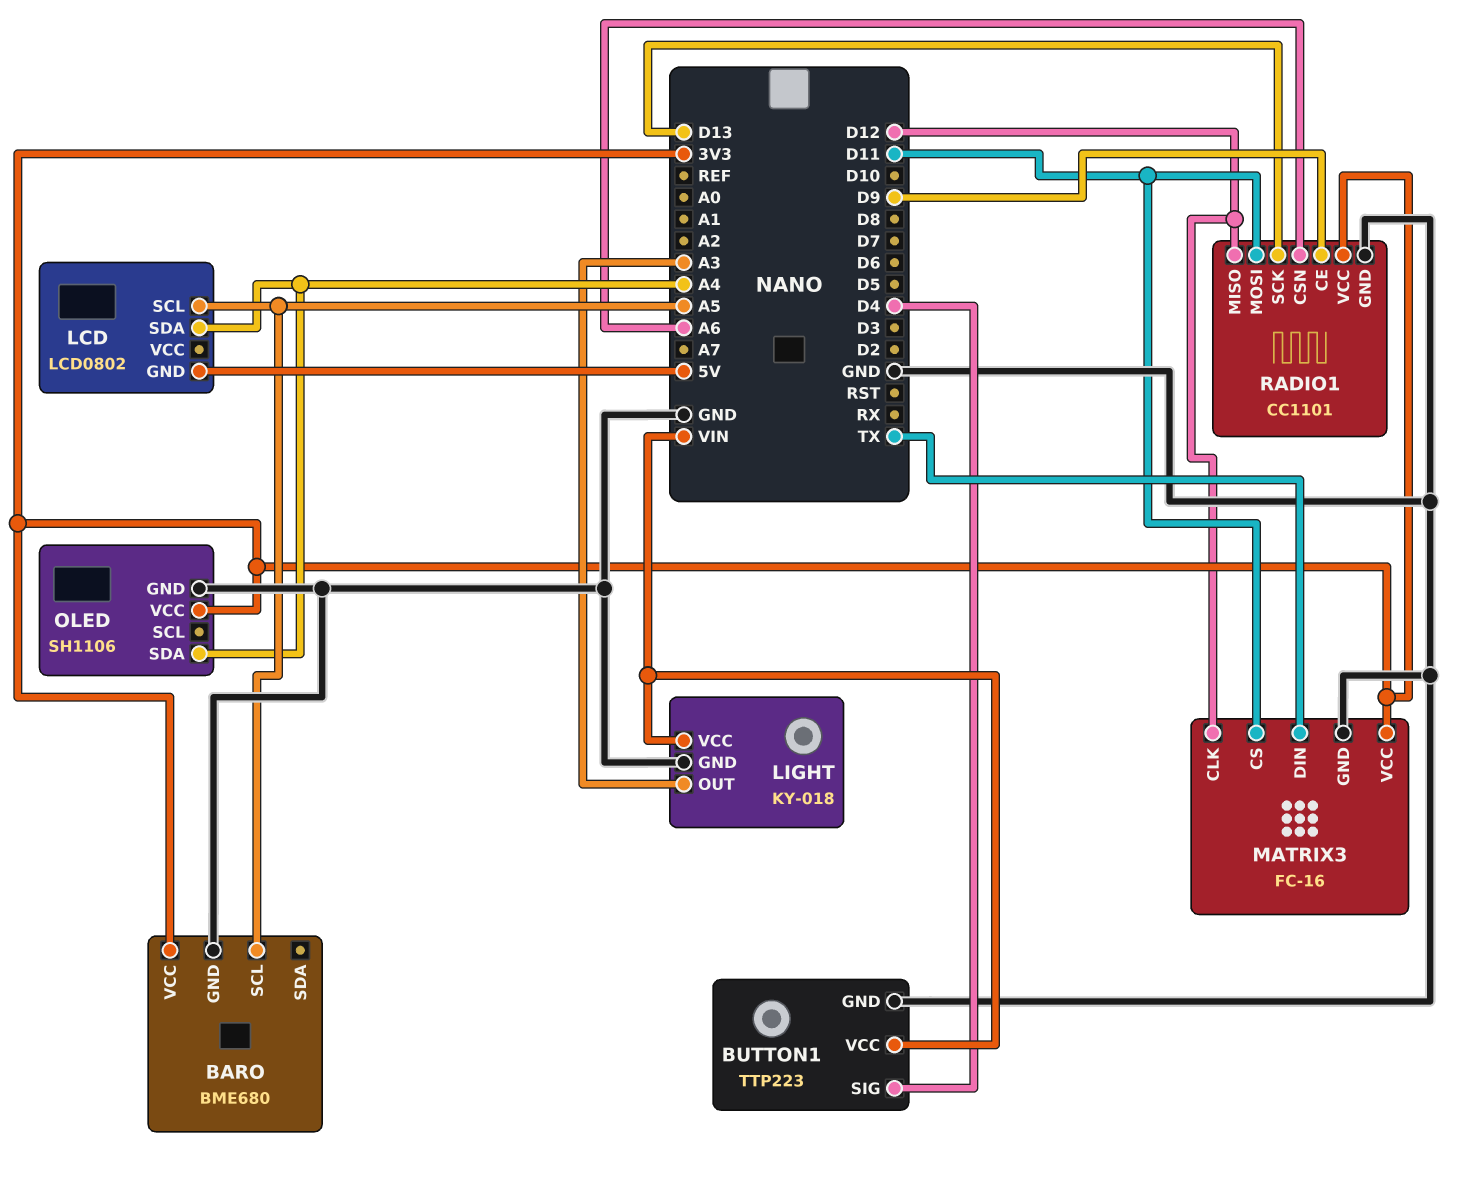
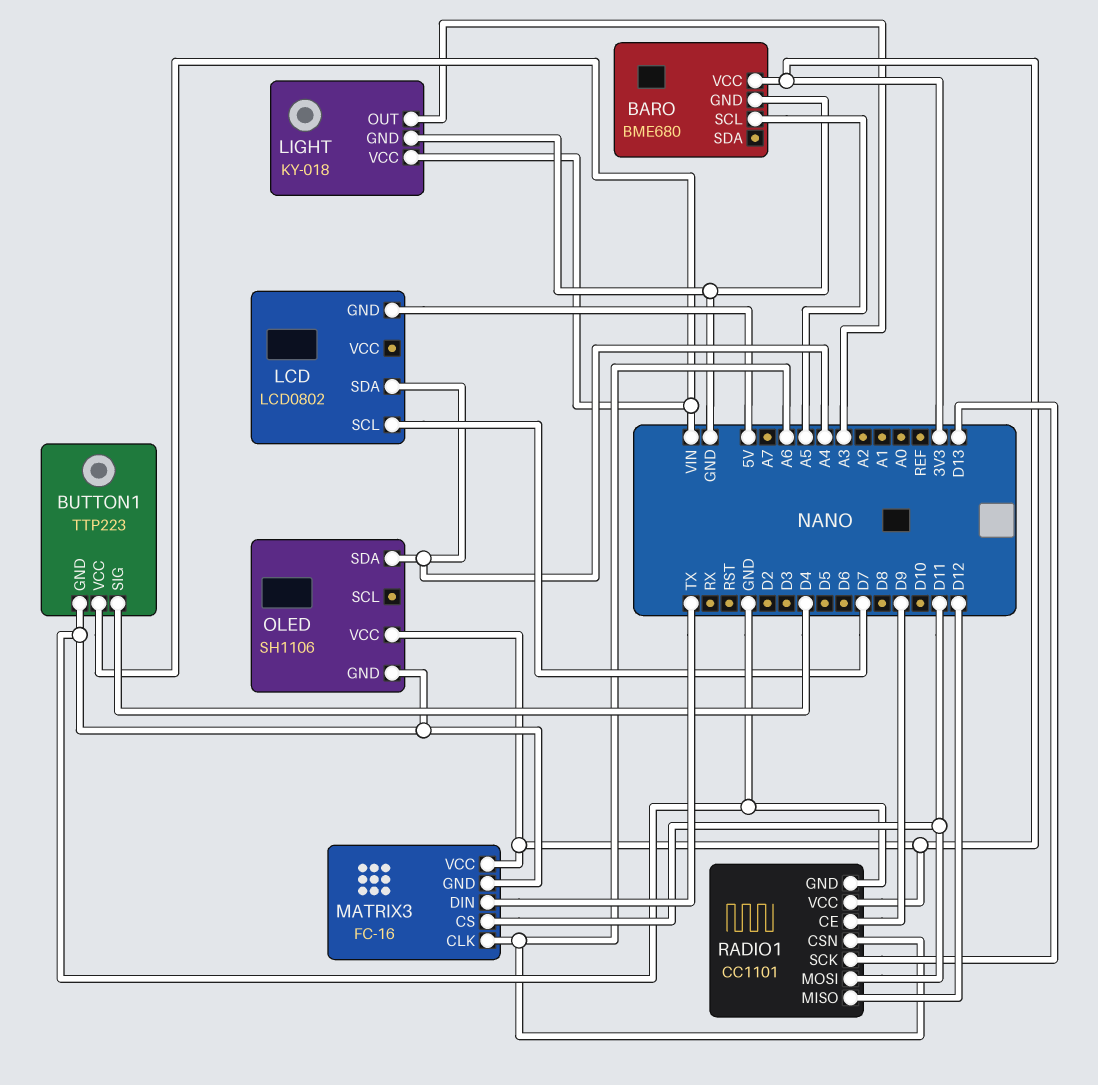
LCD pin SCL: A5 -> D7
MATRIX3 pin CLK: D12 -> A6

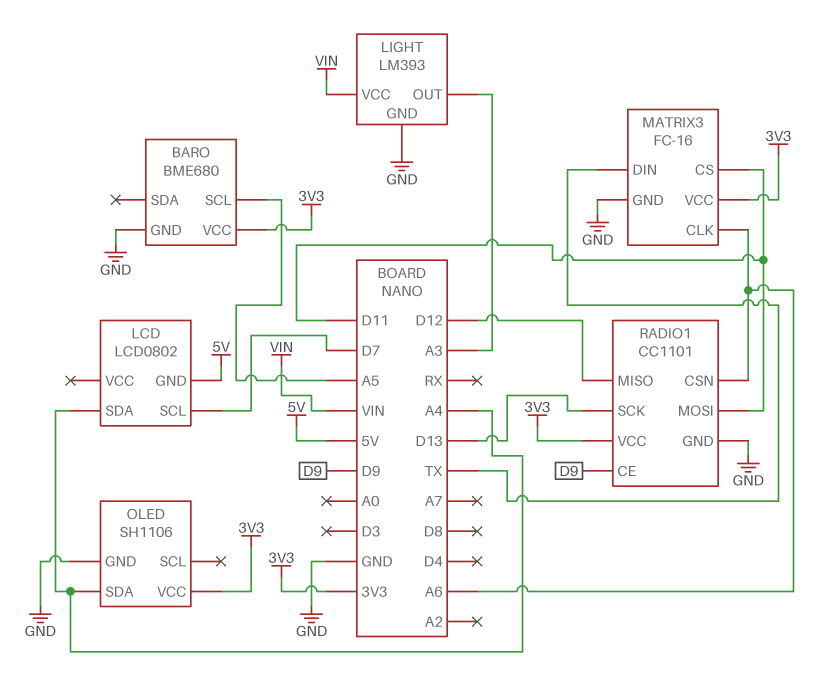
BUTTON1: TTP223 -> none
BUTTON1 pin GND: GND -> none
BUTTON1 pin SIG: D4 -> none
BUTTON1 pin VCC: VIN -> none
LIGHT: KY-018 -> LM393

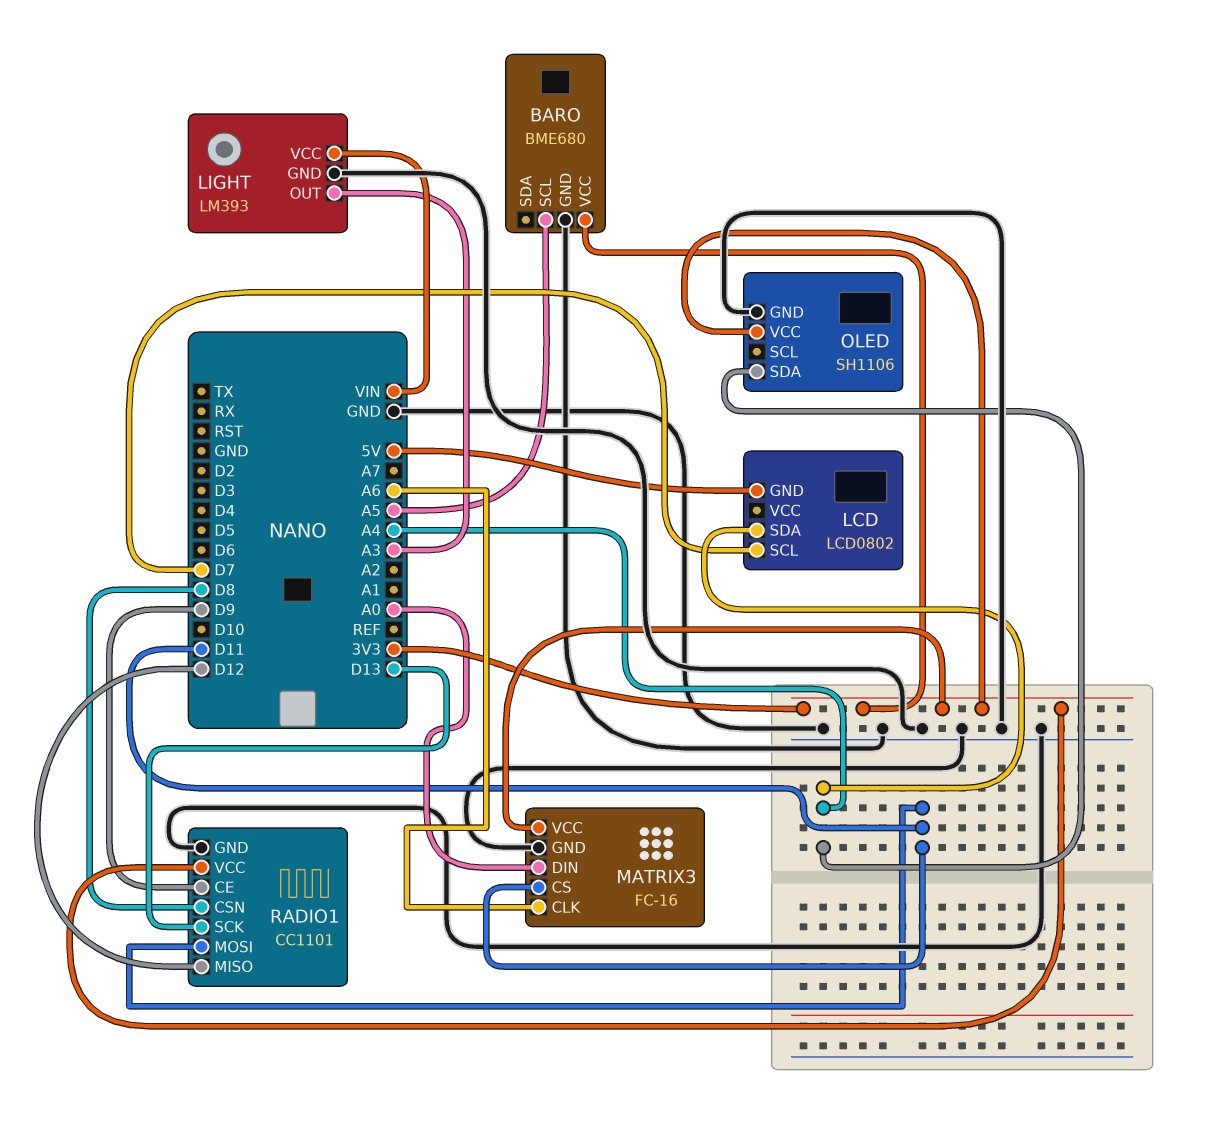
MATRIX3 pin DIN: TX -> A0
RADIO1 pin CSN: A6 -> D8

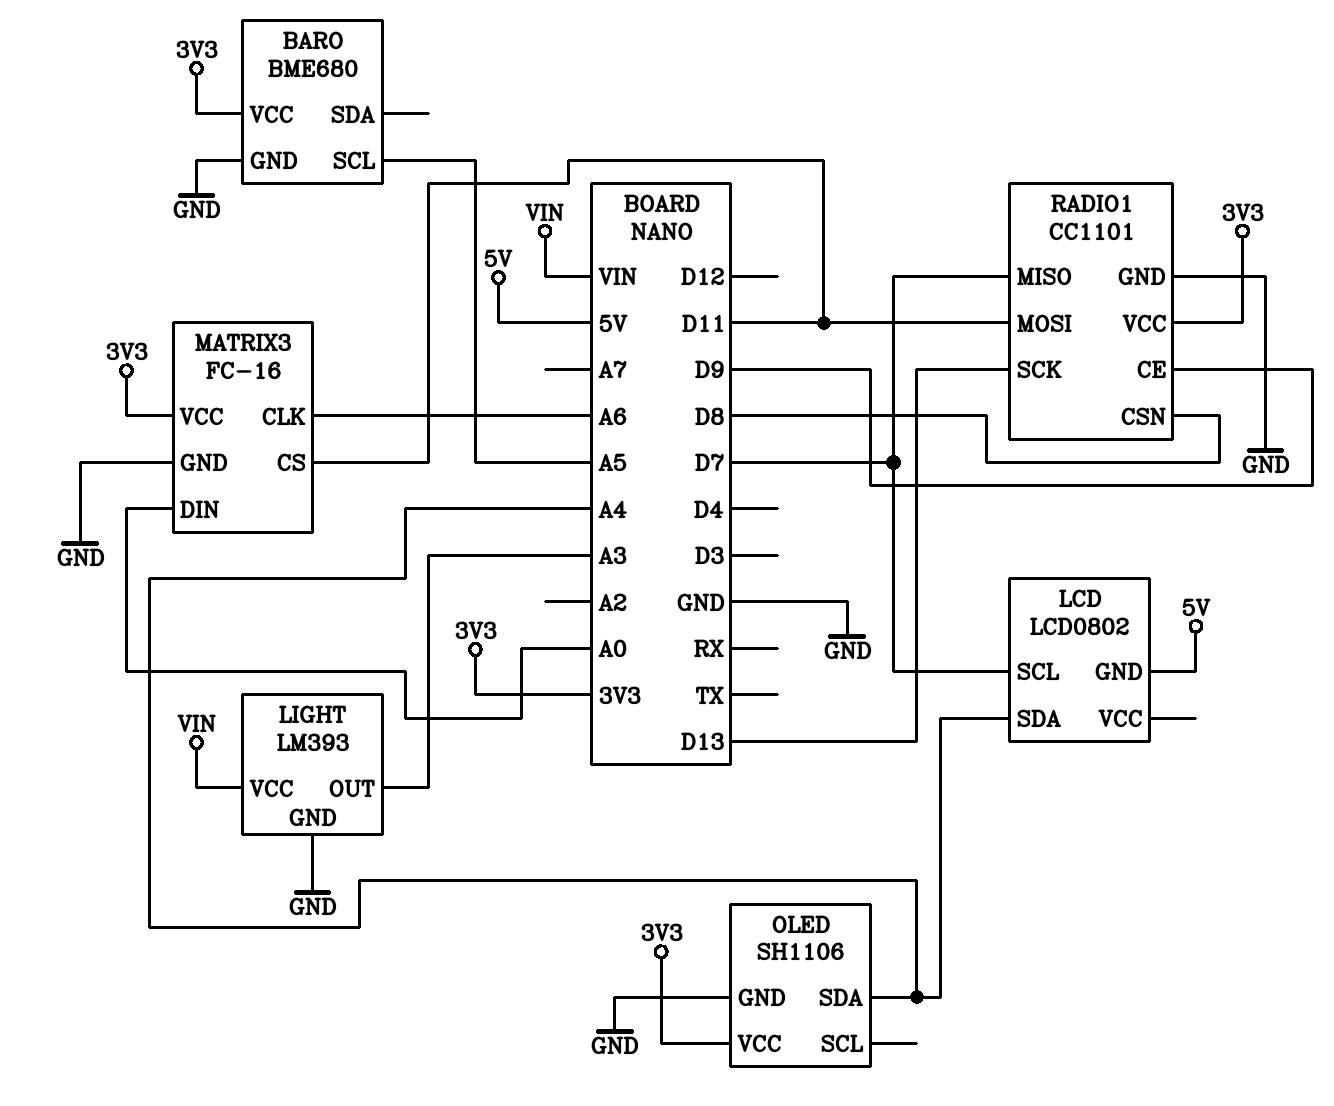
RADIO1 pin MISO: D12 -> D7

